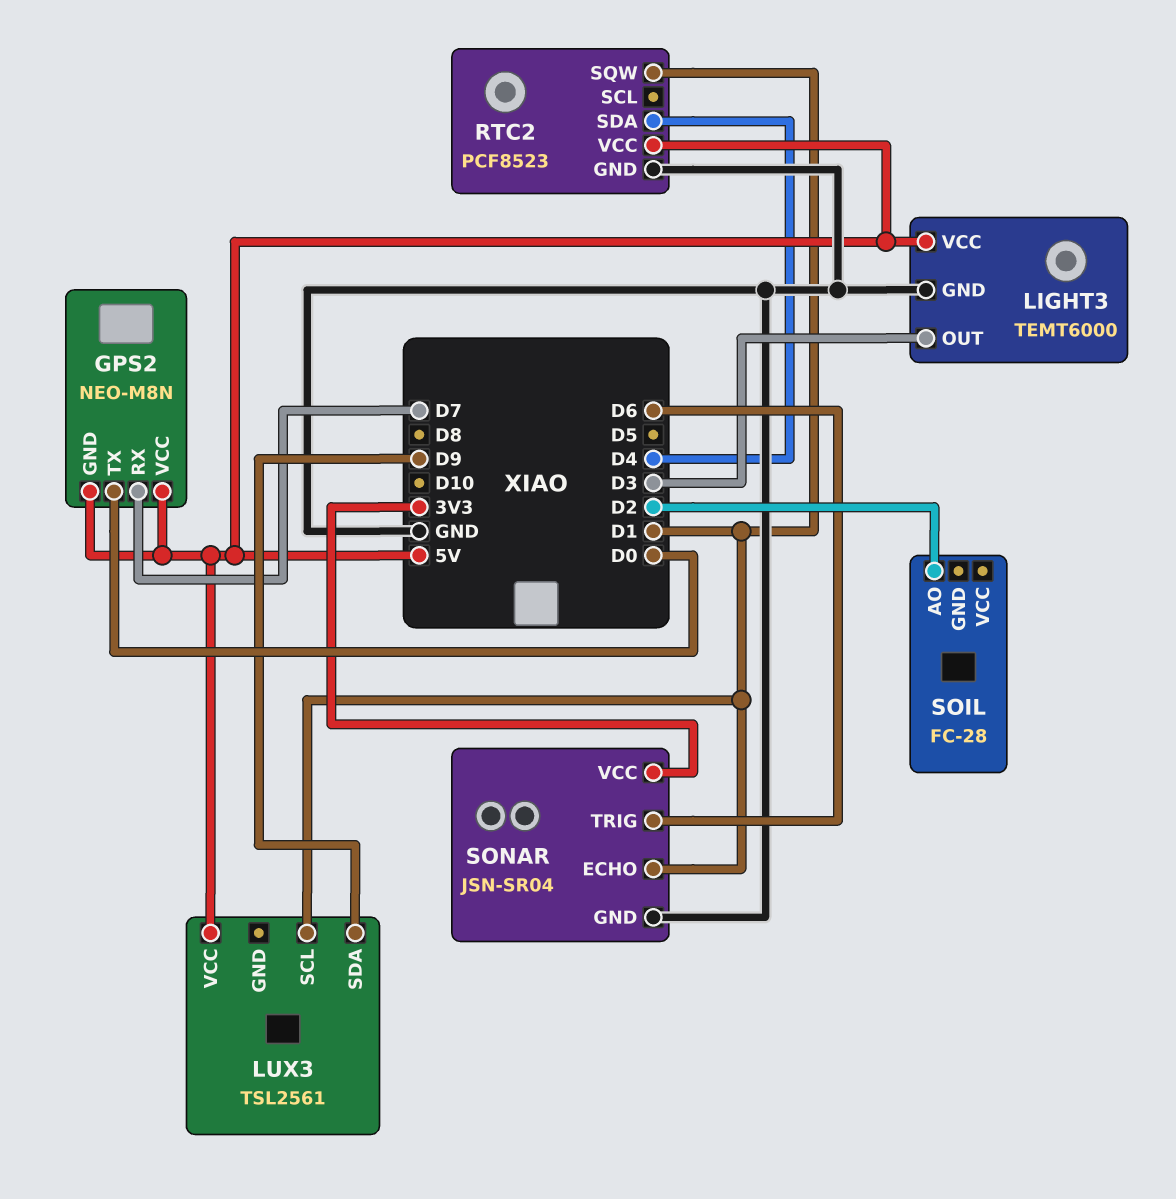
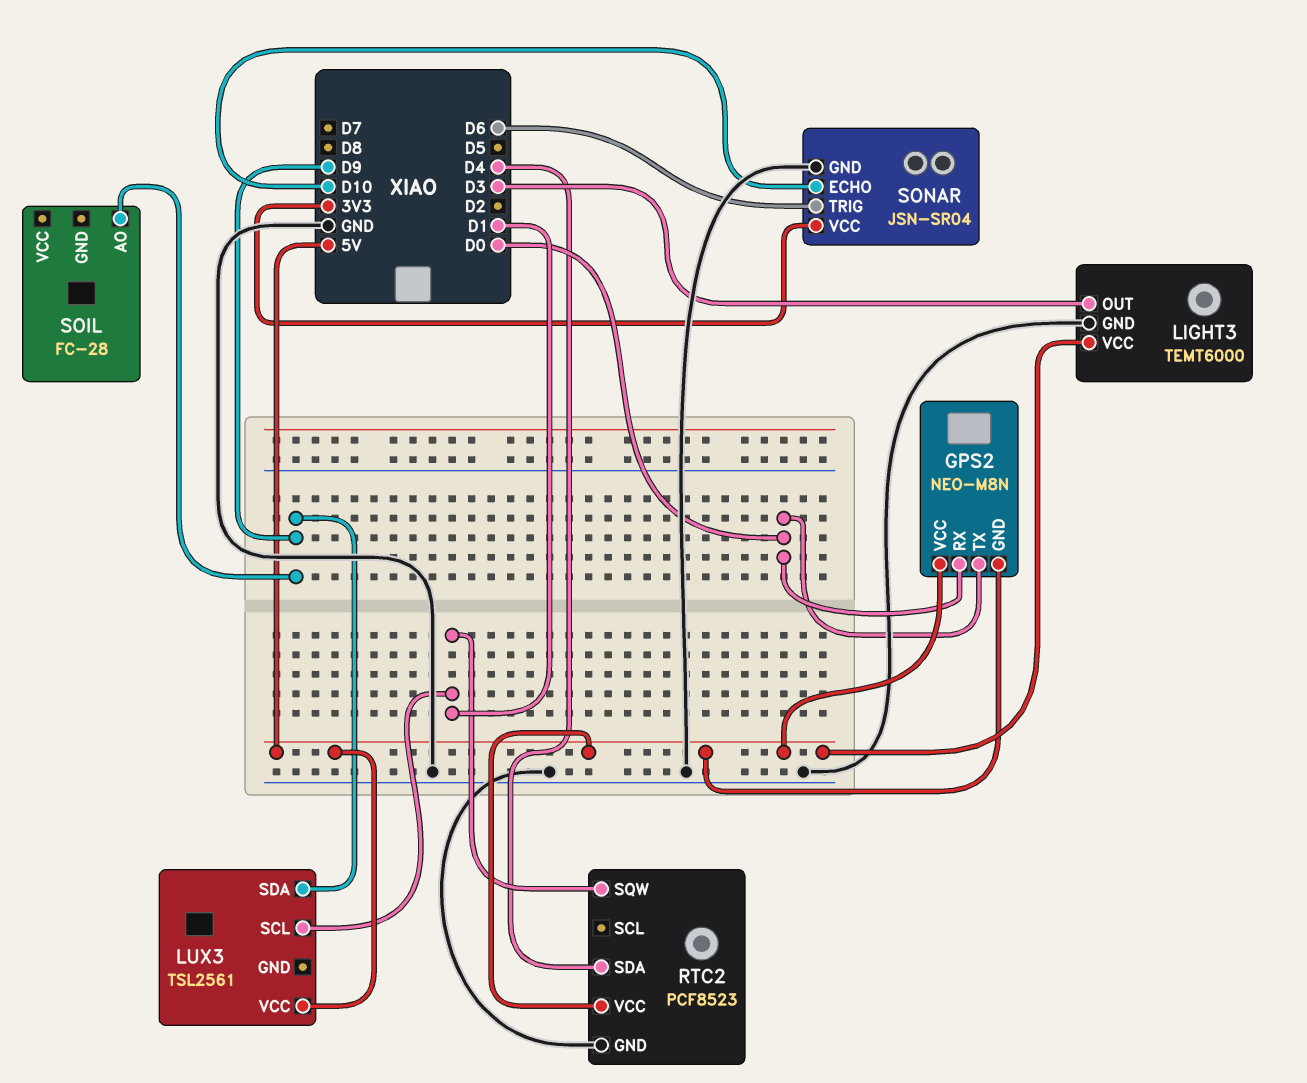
GPS2 pin RX: D7 -> D0
SOIL pin AO: D2 -> D9
SONAR pin ECHO: D1 -> D10

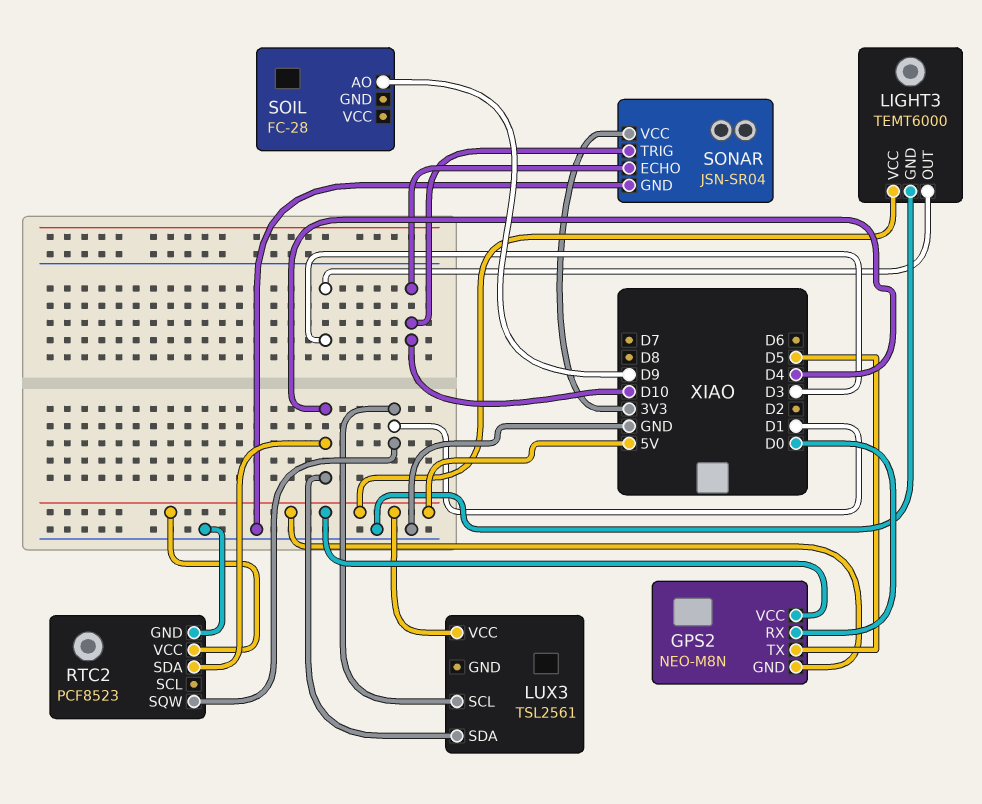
GPS2 pin TX: D0 -> D5
LUX3 pin SDA: D9 -> D4
SONAR pin TRIG: D6 -> D10

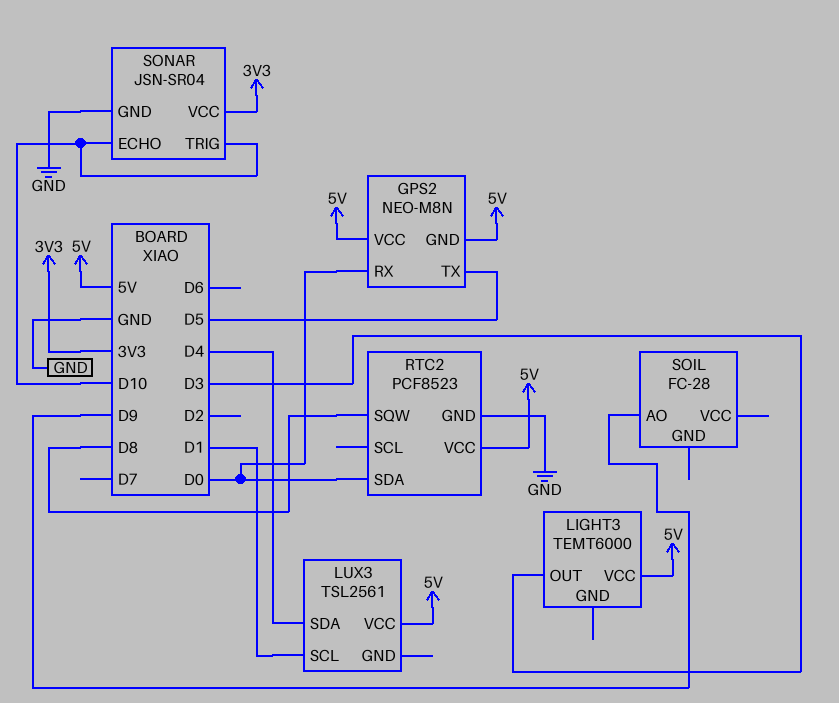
LIGHT3 pin GND: GND -> none
RTC2 pin SDA: D4 -> D0
RTC2 pin SQW: D1 -> D8

